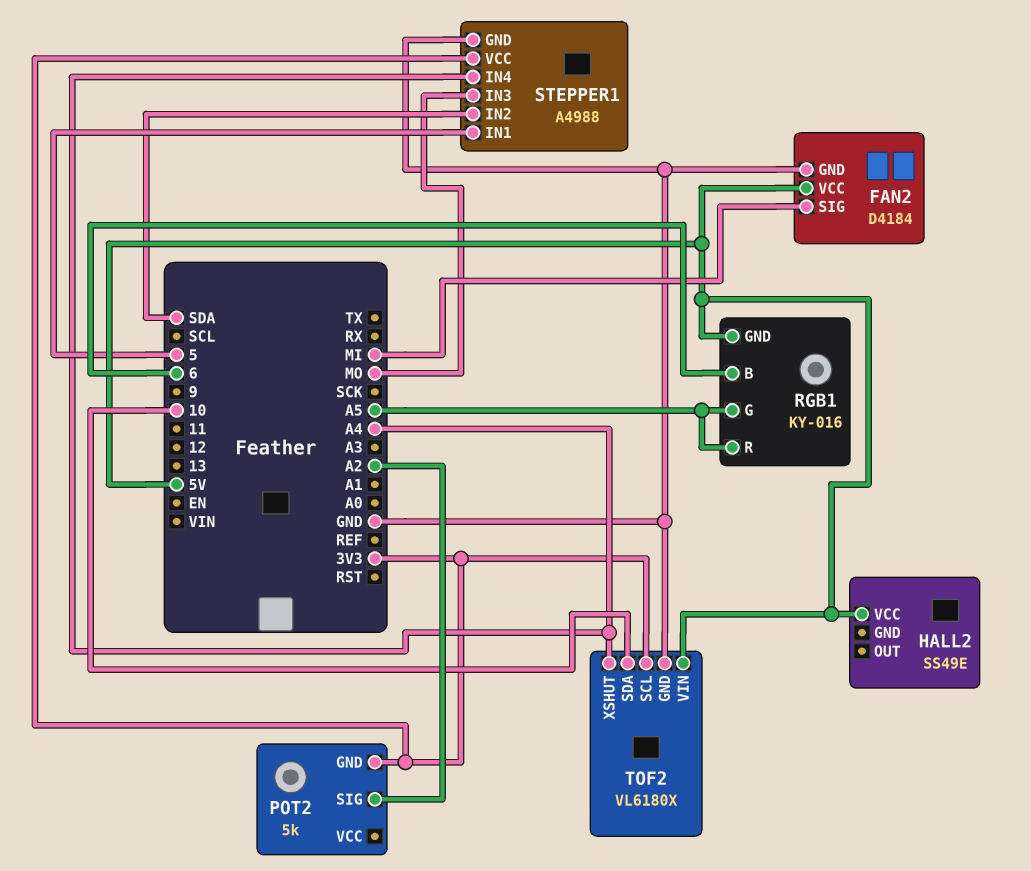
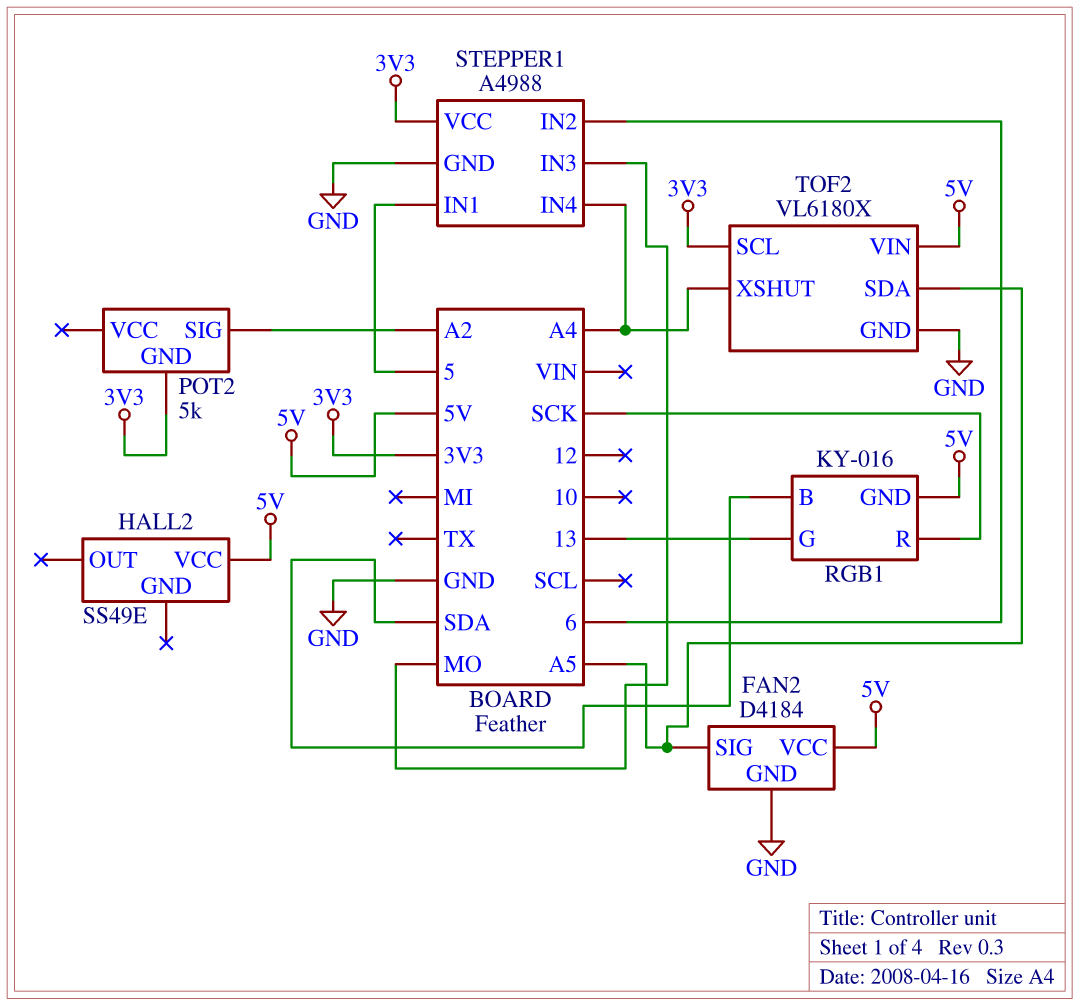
FAN2 pin SIG: MI -> A5
RGB1 pin B: 6 -> SDA
RGB1 pin G: A5 -> 13
RGB1 pin R: A5 -> SCK
STEPPER1 pin IN2: SDA -> 6
TOF2 pin SDA: 10 -> A5

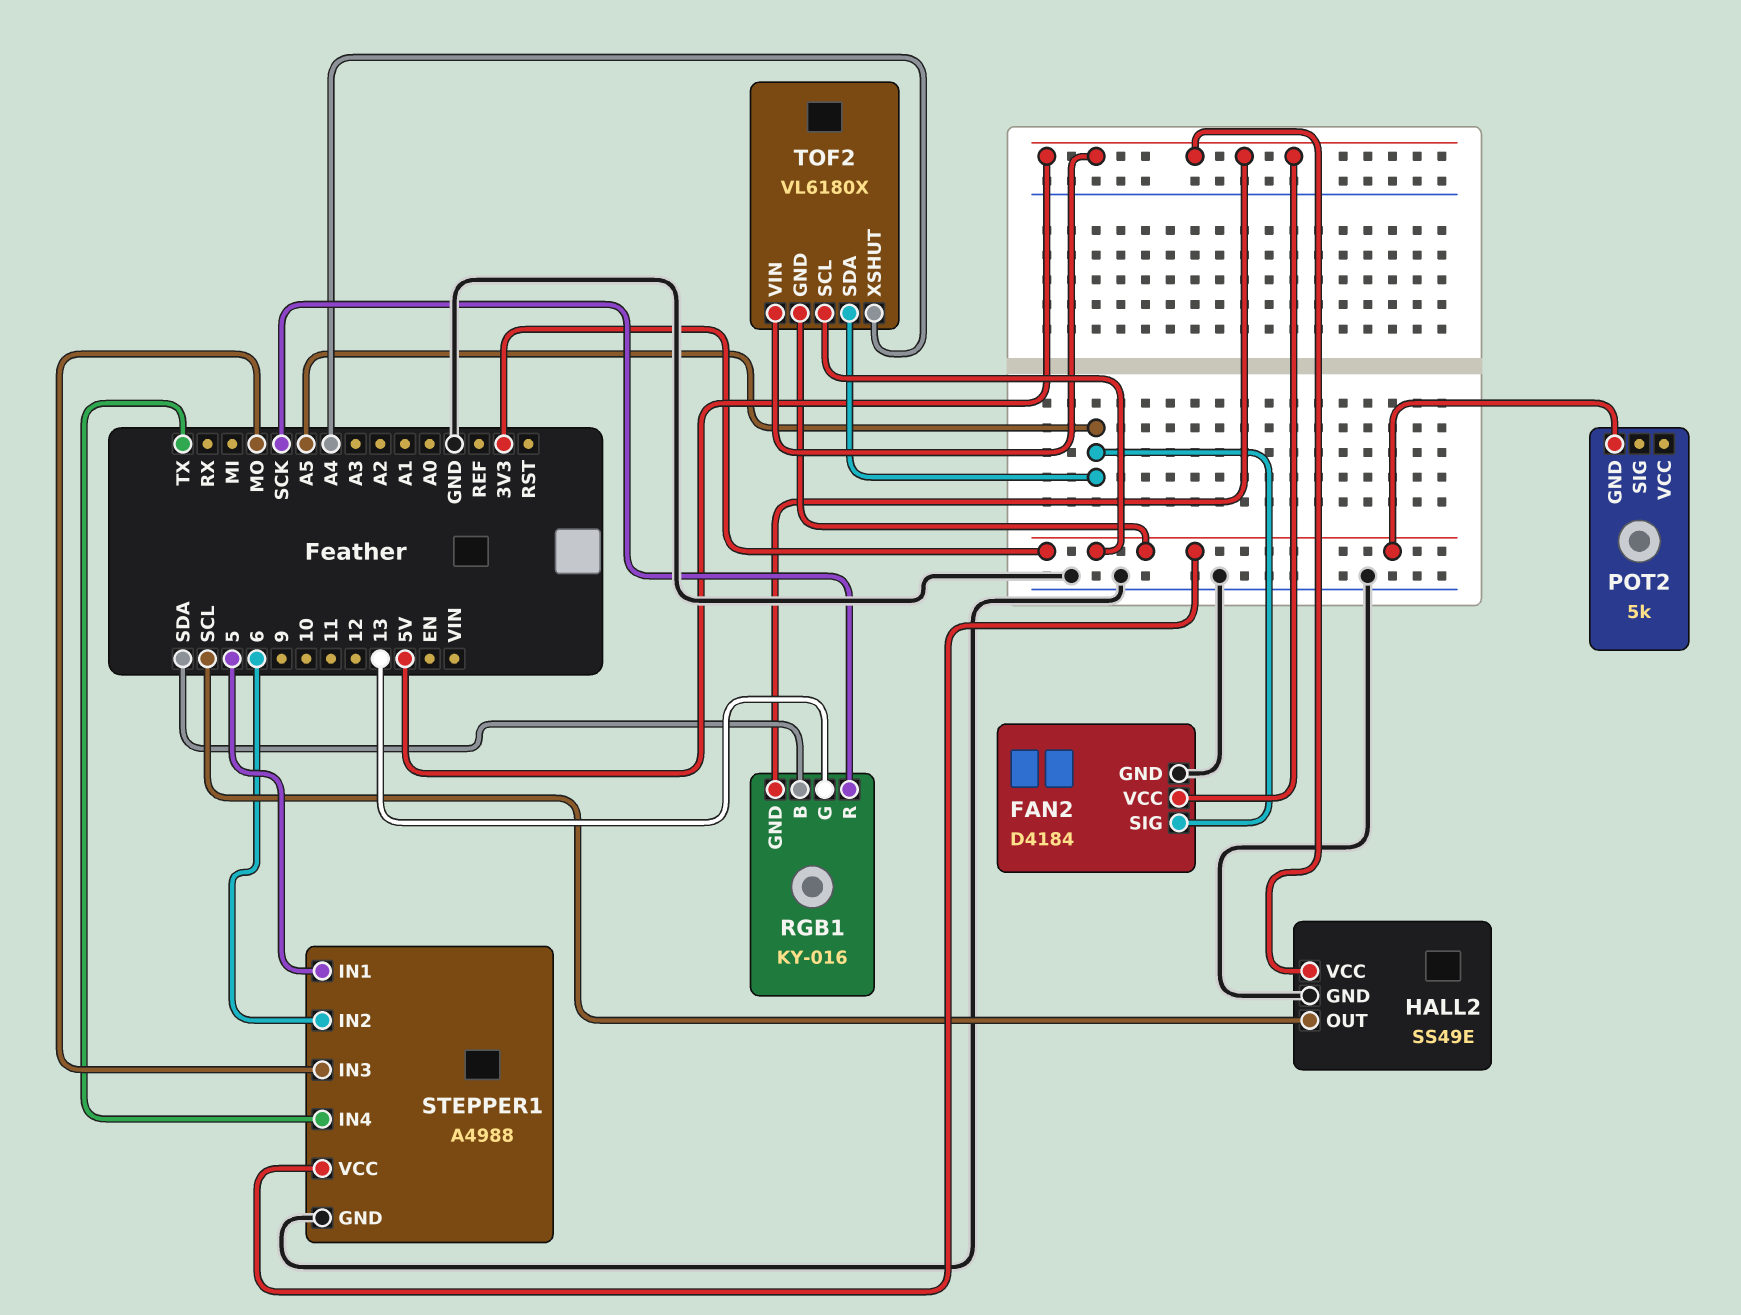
HALL2 pin GND: none -> GND
HALL2 pin OUT: none -> SCL
POT2 pin SIG: A2 -> none
STEPPER1 pin IN4: A4 -> TX
TOF2 pin GND: GND -> 3V3

